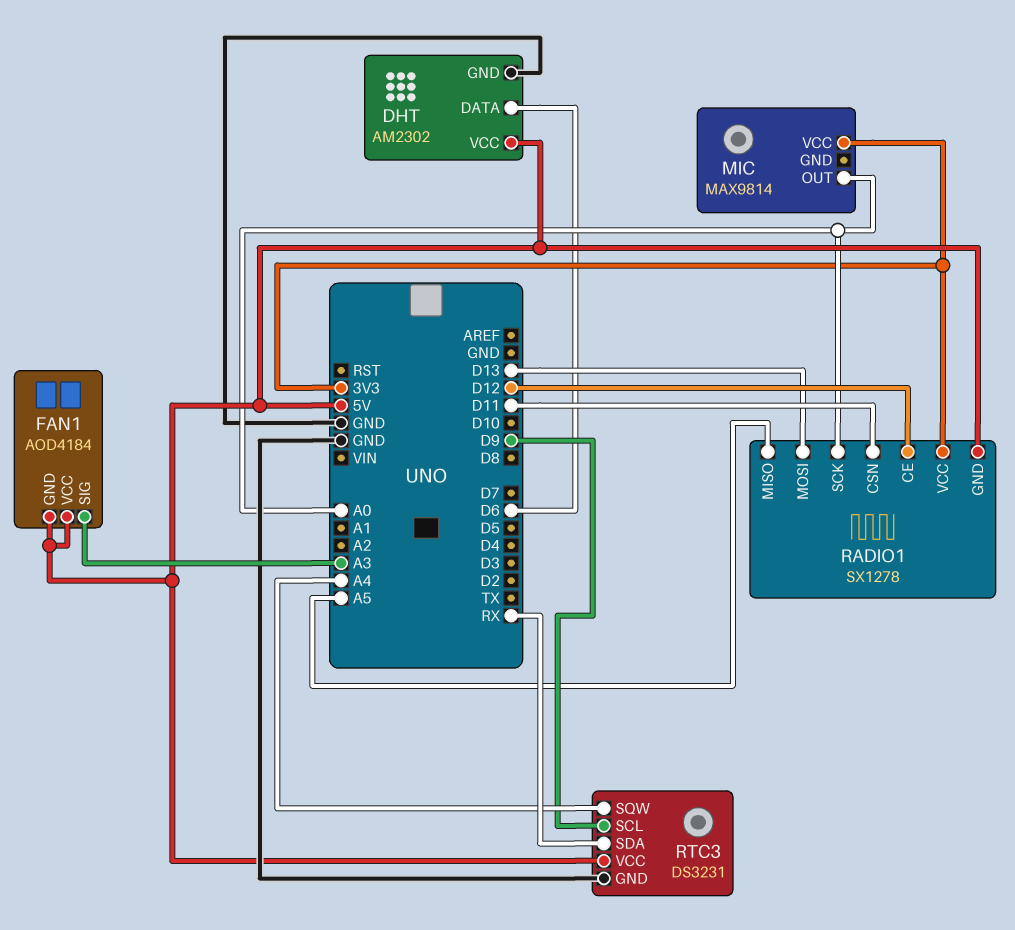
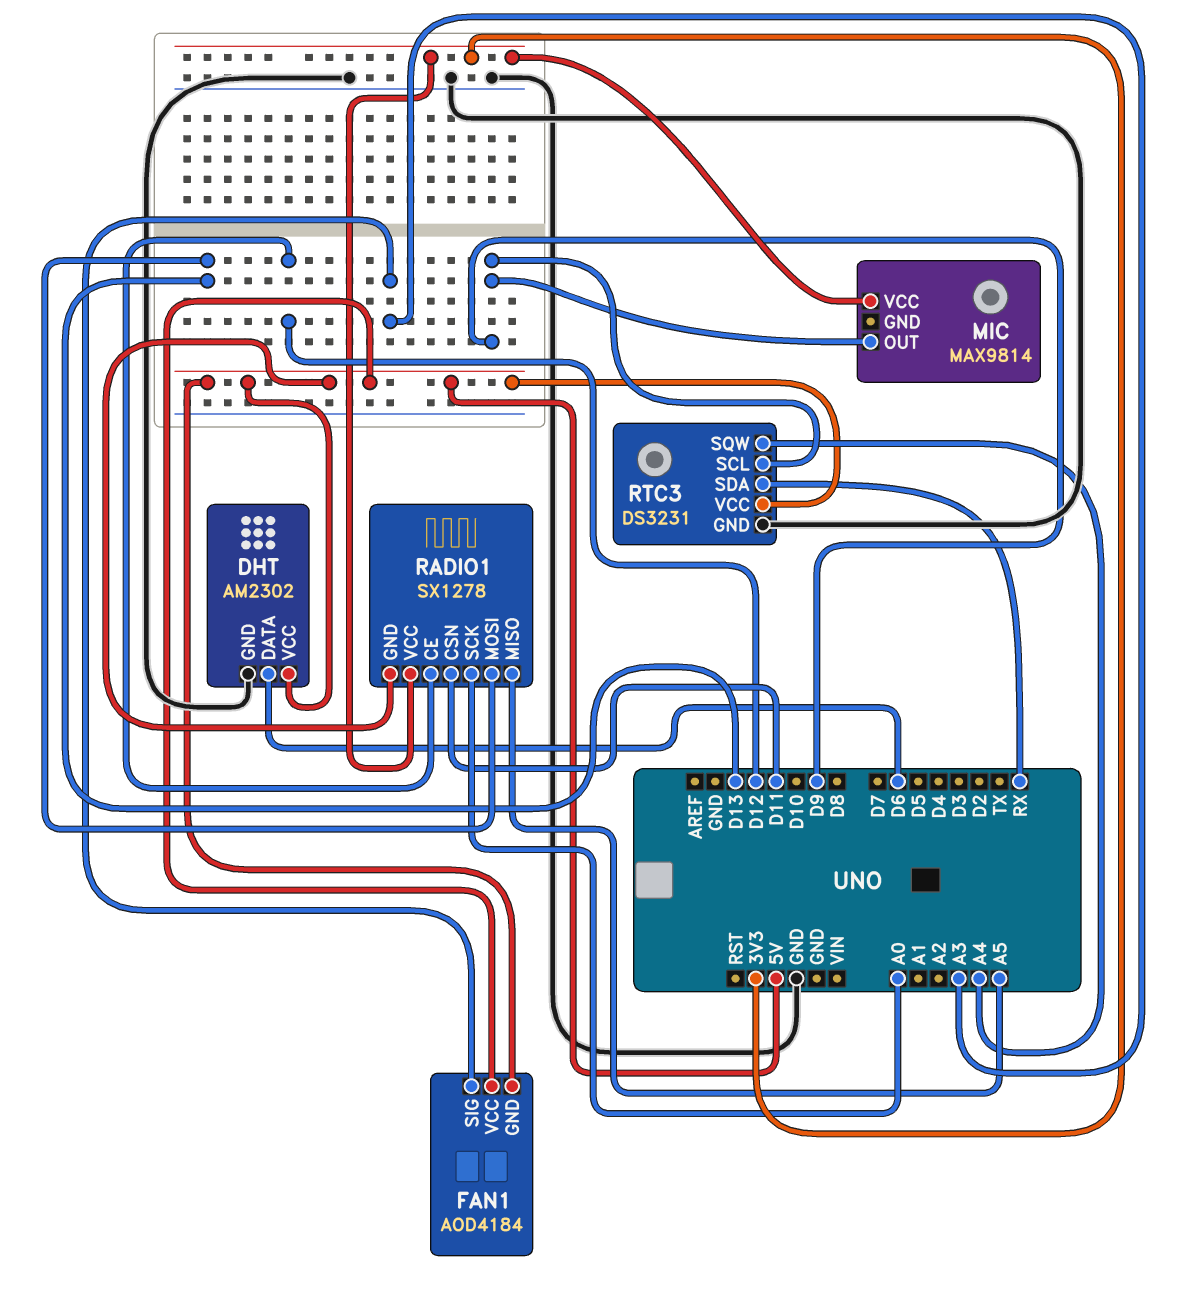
MIC pin OUT: A0 -> D9

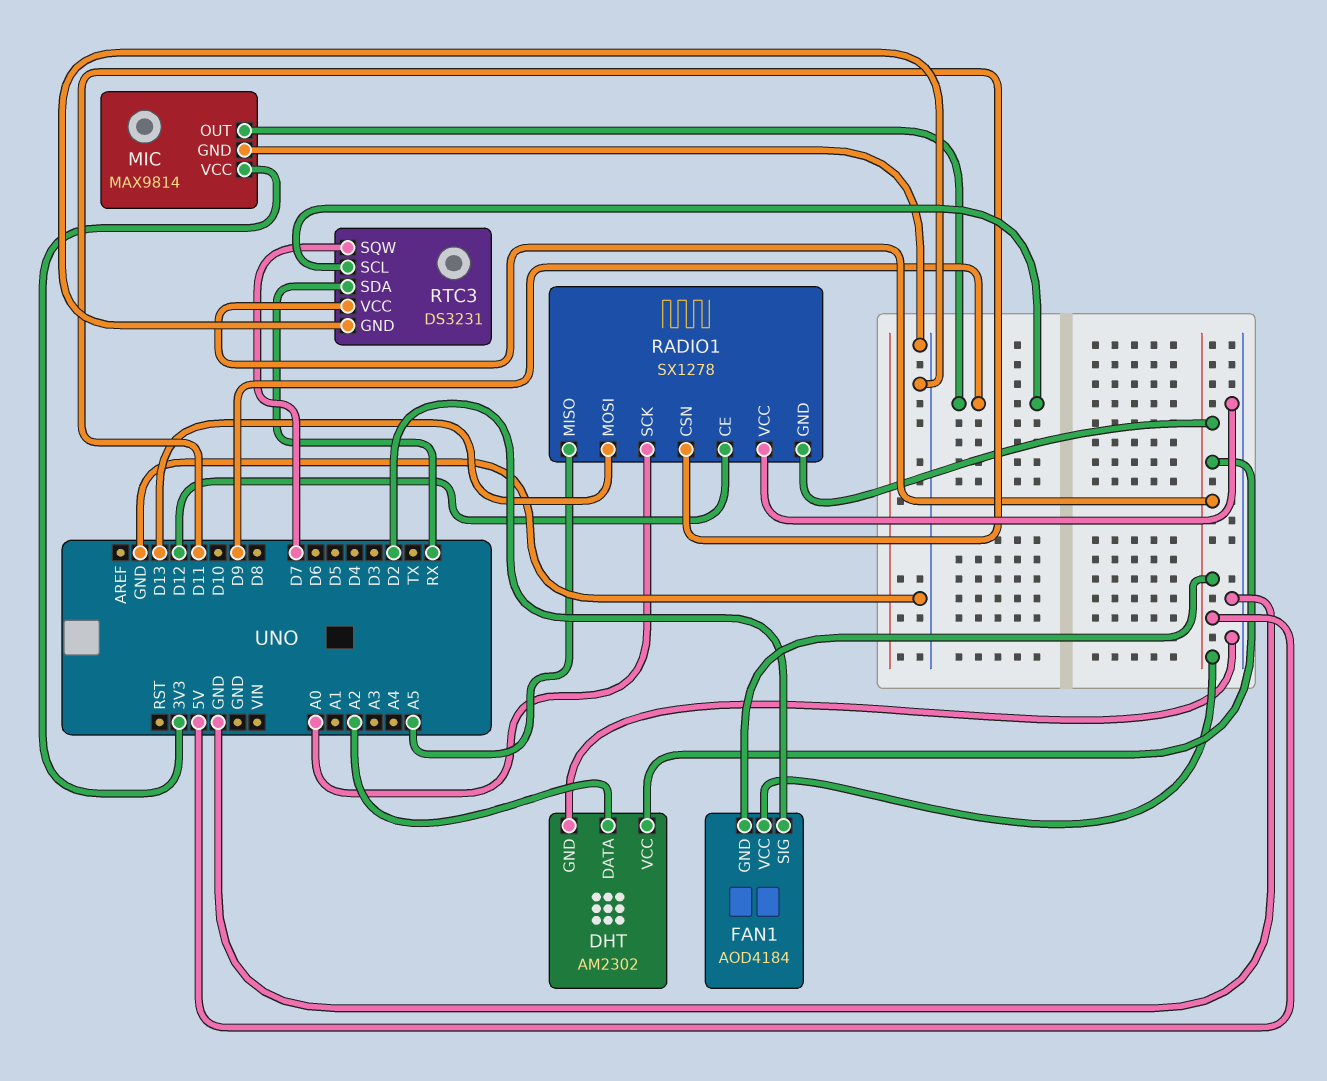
DHT pin DATA: D6 -> A2
FAN1 pin SIG: A3 -> D2
MIC pin GND: none -> GND
RADIO1 pin VCC: 3V3 -> GND
RTC3 pin SQW: A4 -> D7

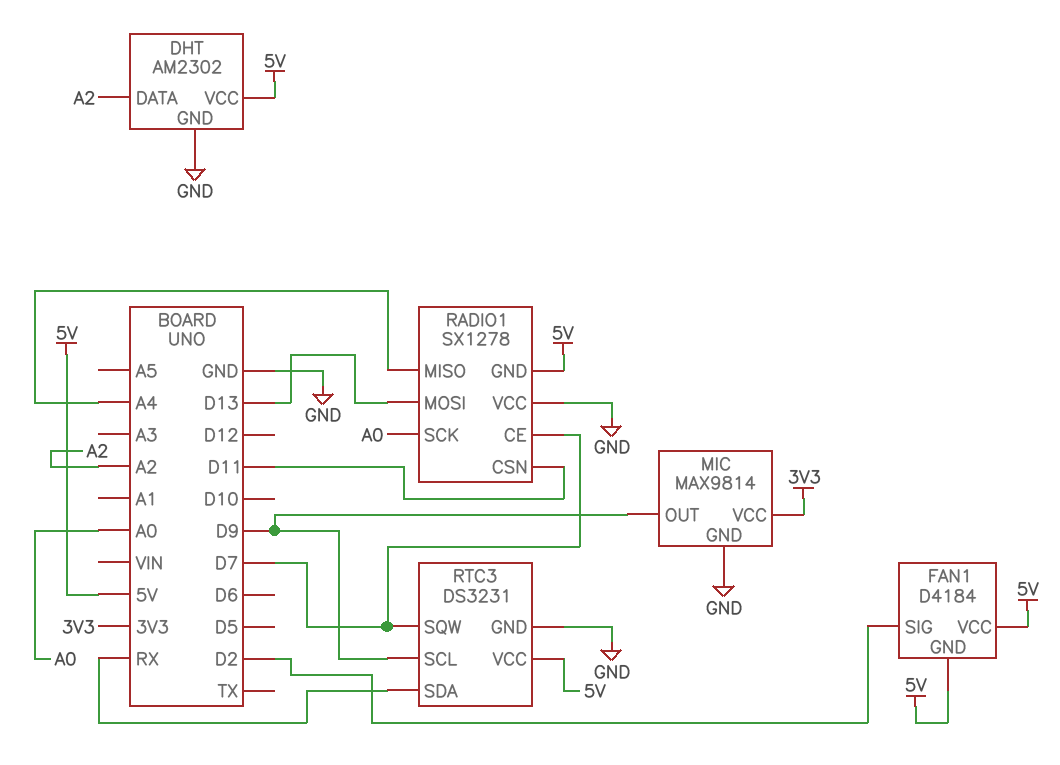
FAN1: AOD4184 -> D4184
RADIO1 pin CE: D12 -> D7
RADIO1 pin MISO: A5 -> A4

